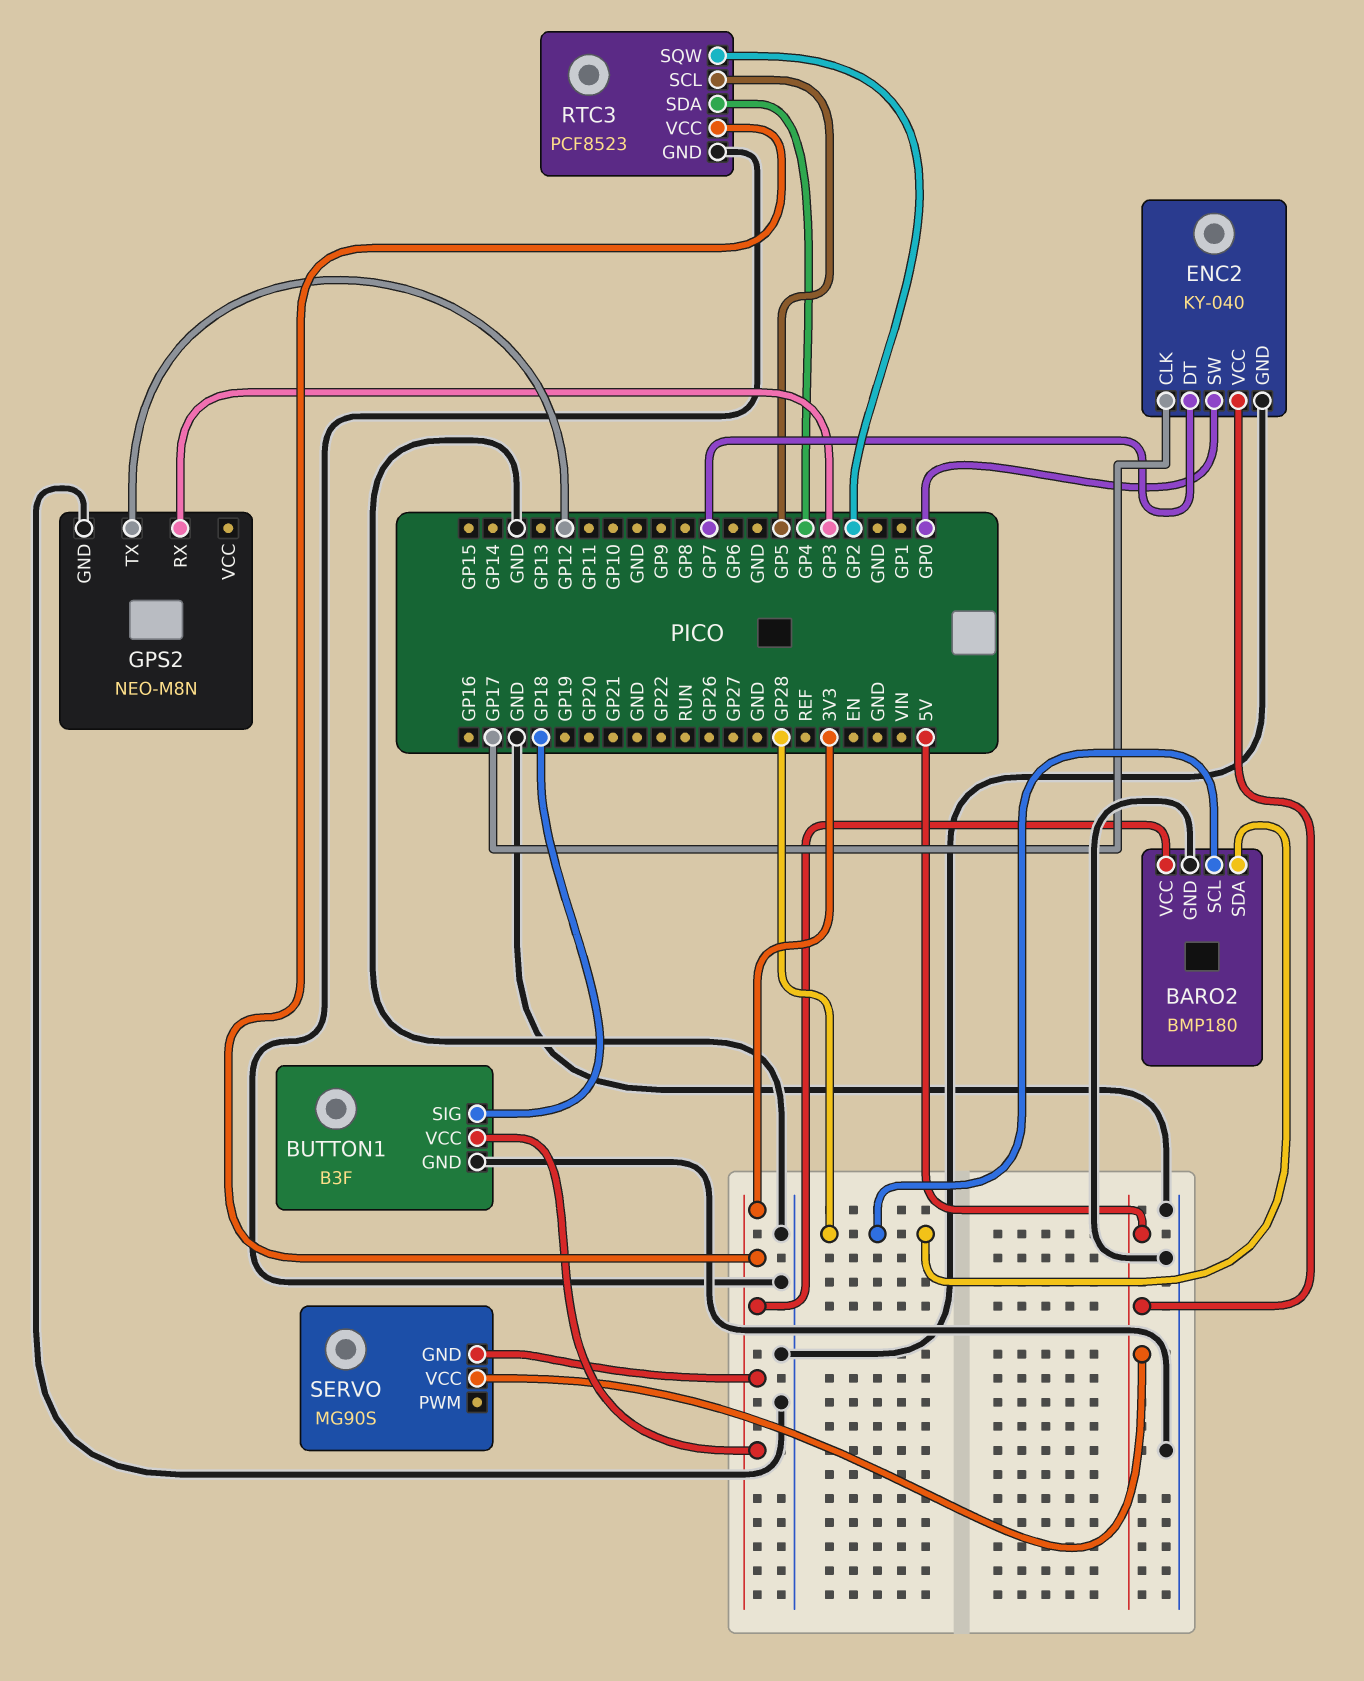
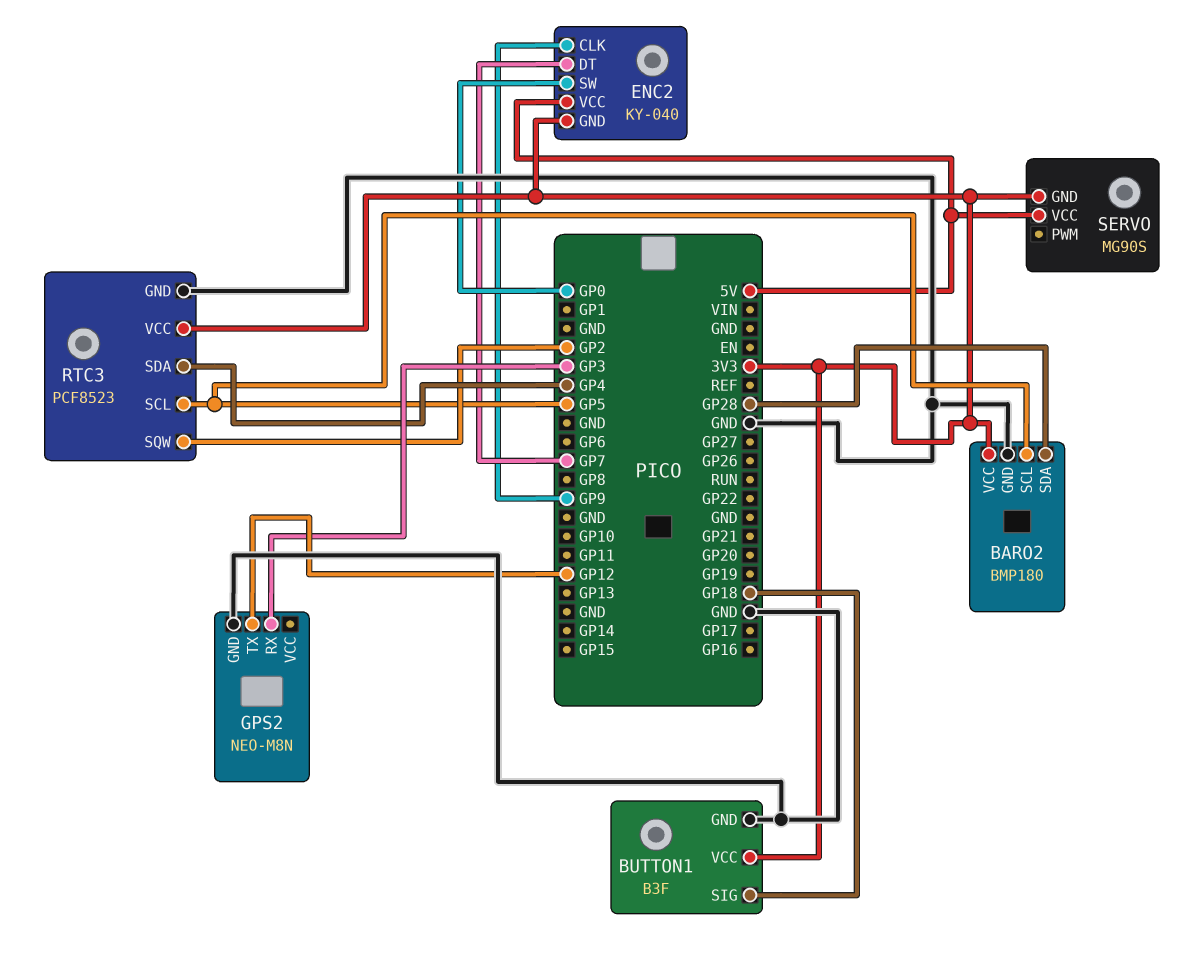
BARO2 pin SCL: GP28 -> GP5
ENC2 pin CLK: GP17 -> GP9
ENC2 pin GND: GND -> 3V3

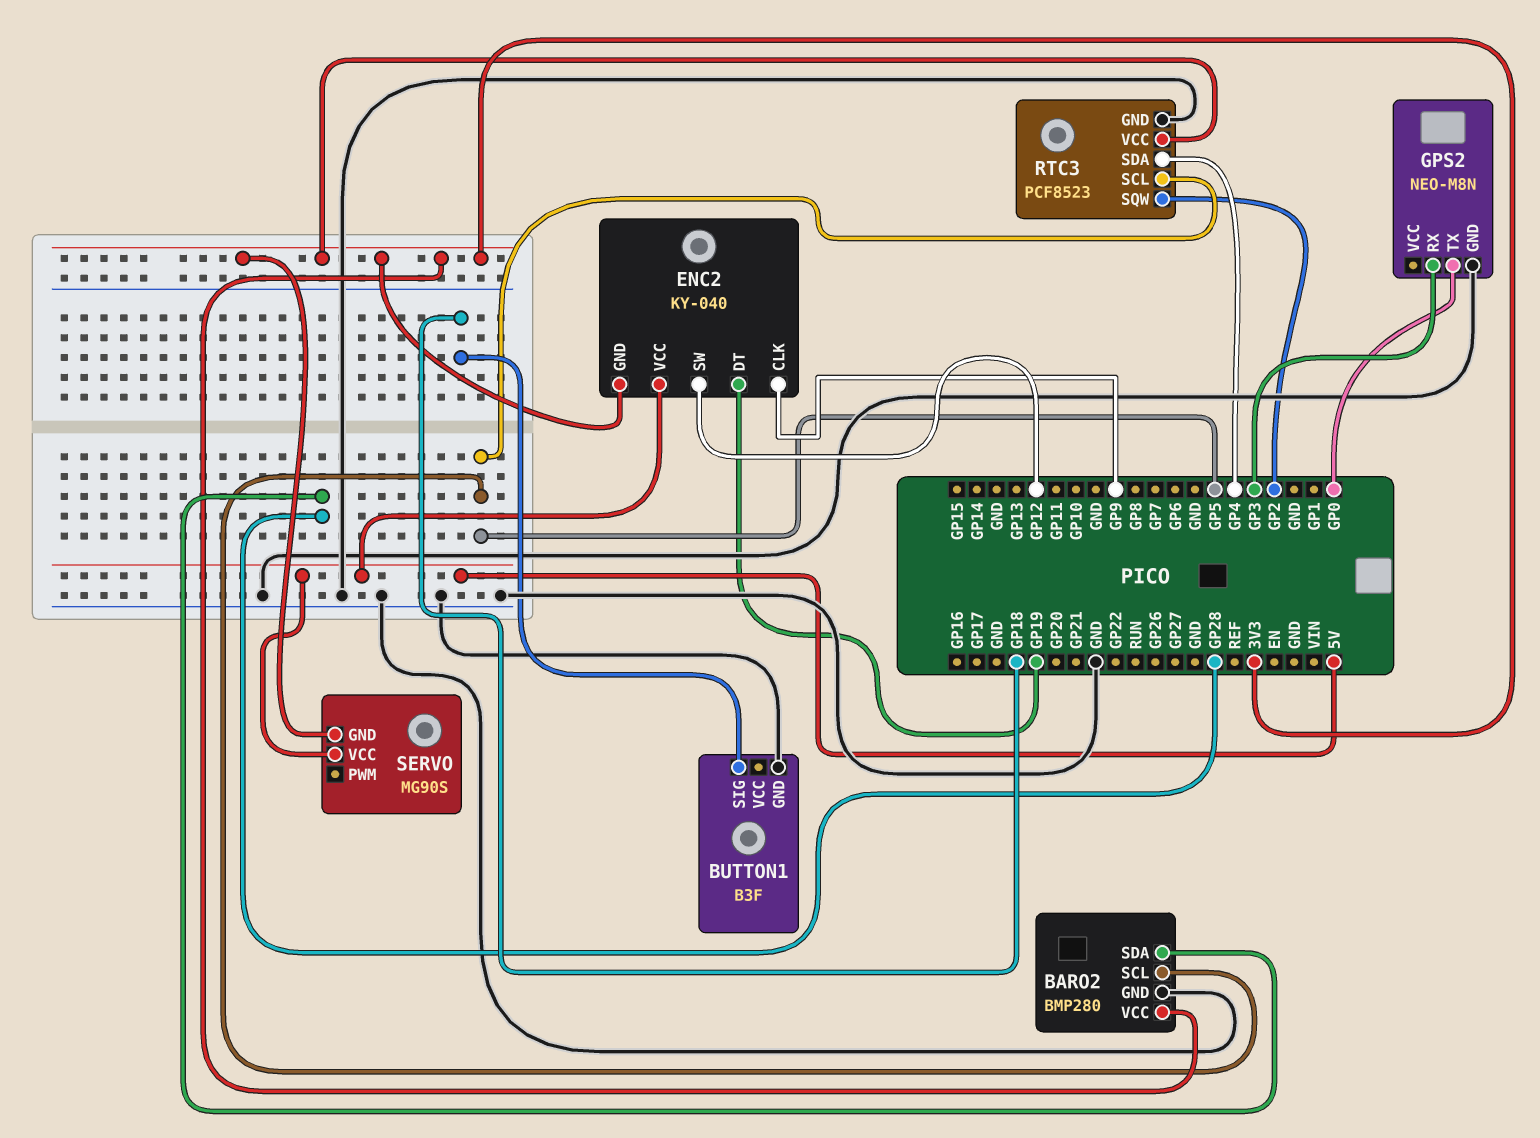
BARO2: BMP180 -> BMP280
BUTTON1 pin VCC: 3V3 -> none
ENC2 pin DT: GP7 -> GP19
ENC2 pin SW: GP0 -> GP12
GPS2 pin TX: GP12 -> GP0

